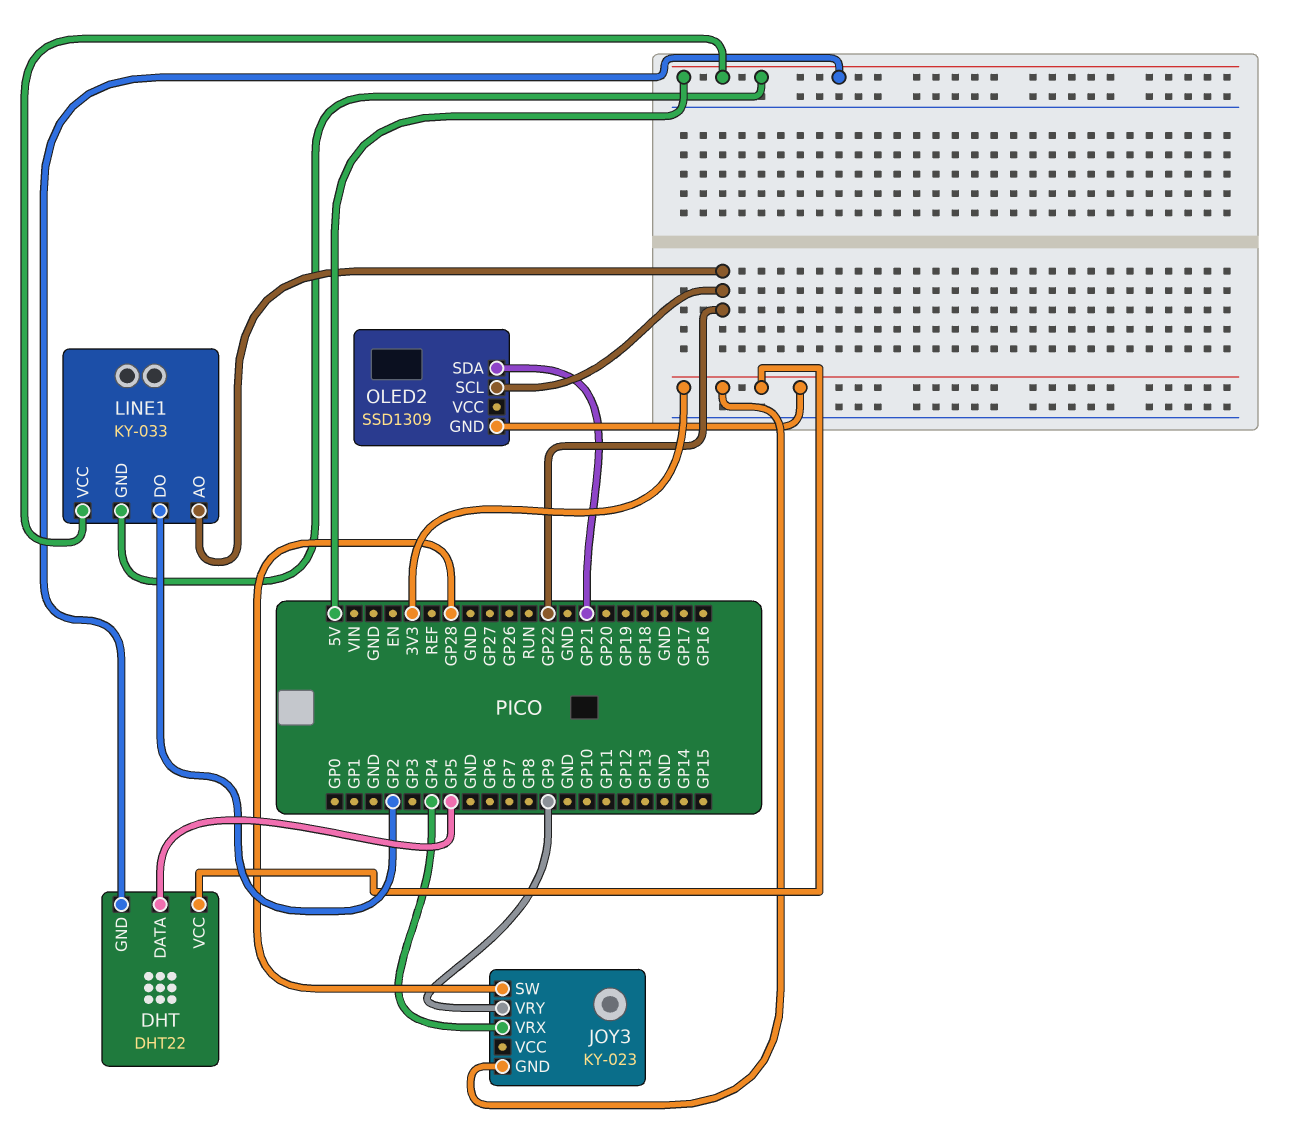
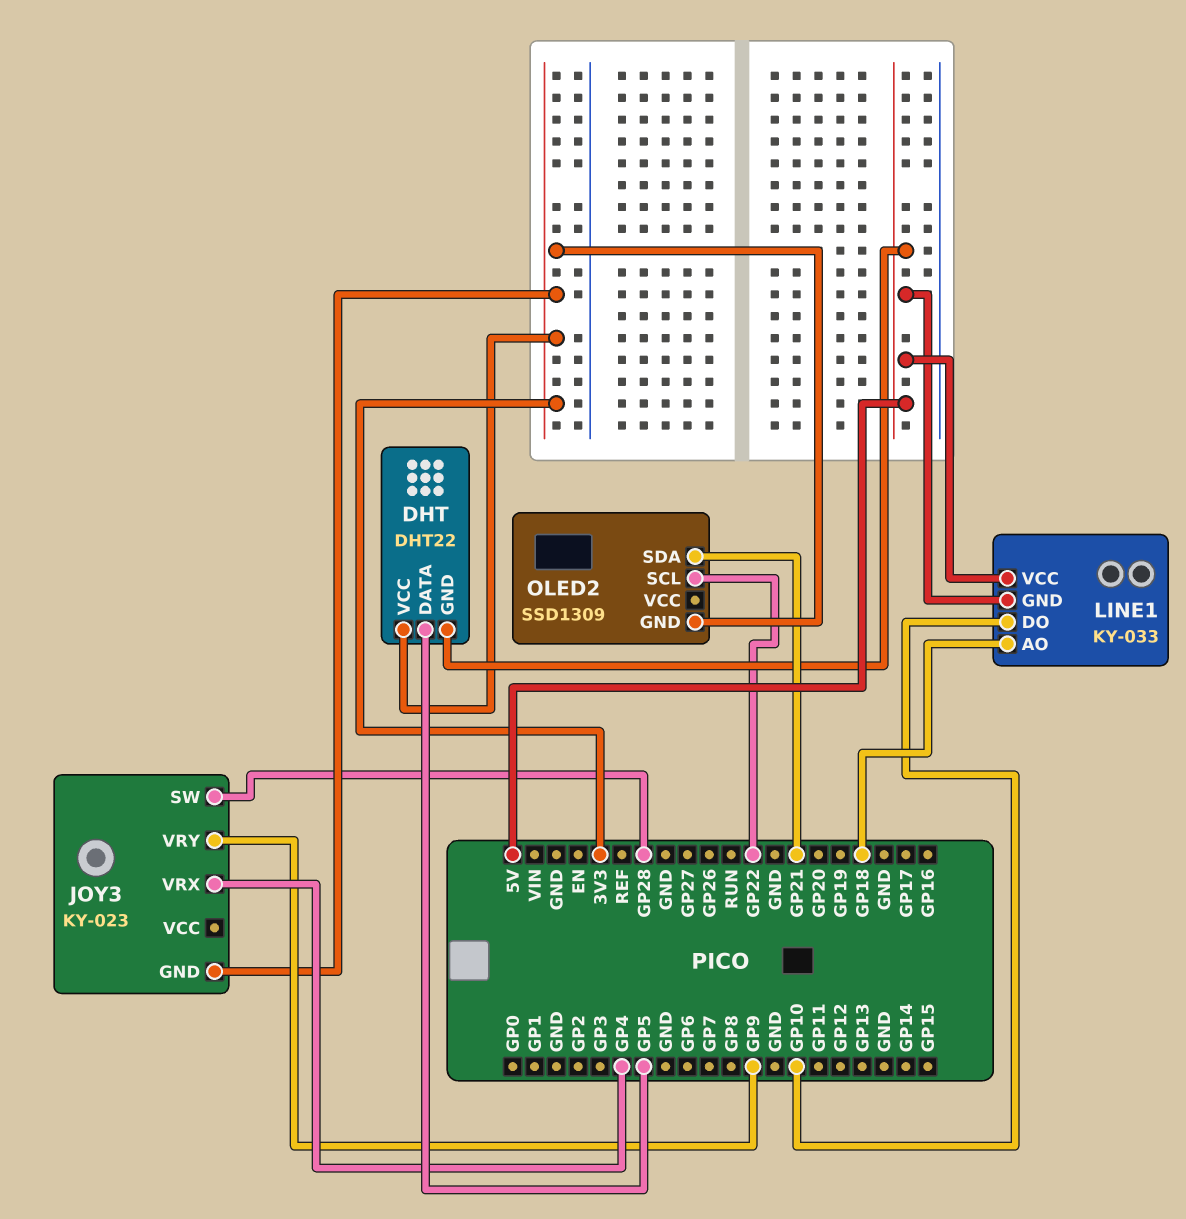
LINE1 pin AO: GP22 -> GP18
LINE1 pin DO: GP2 -> GP10

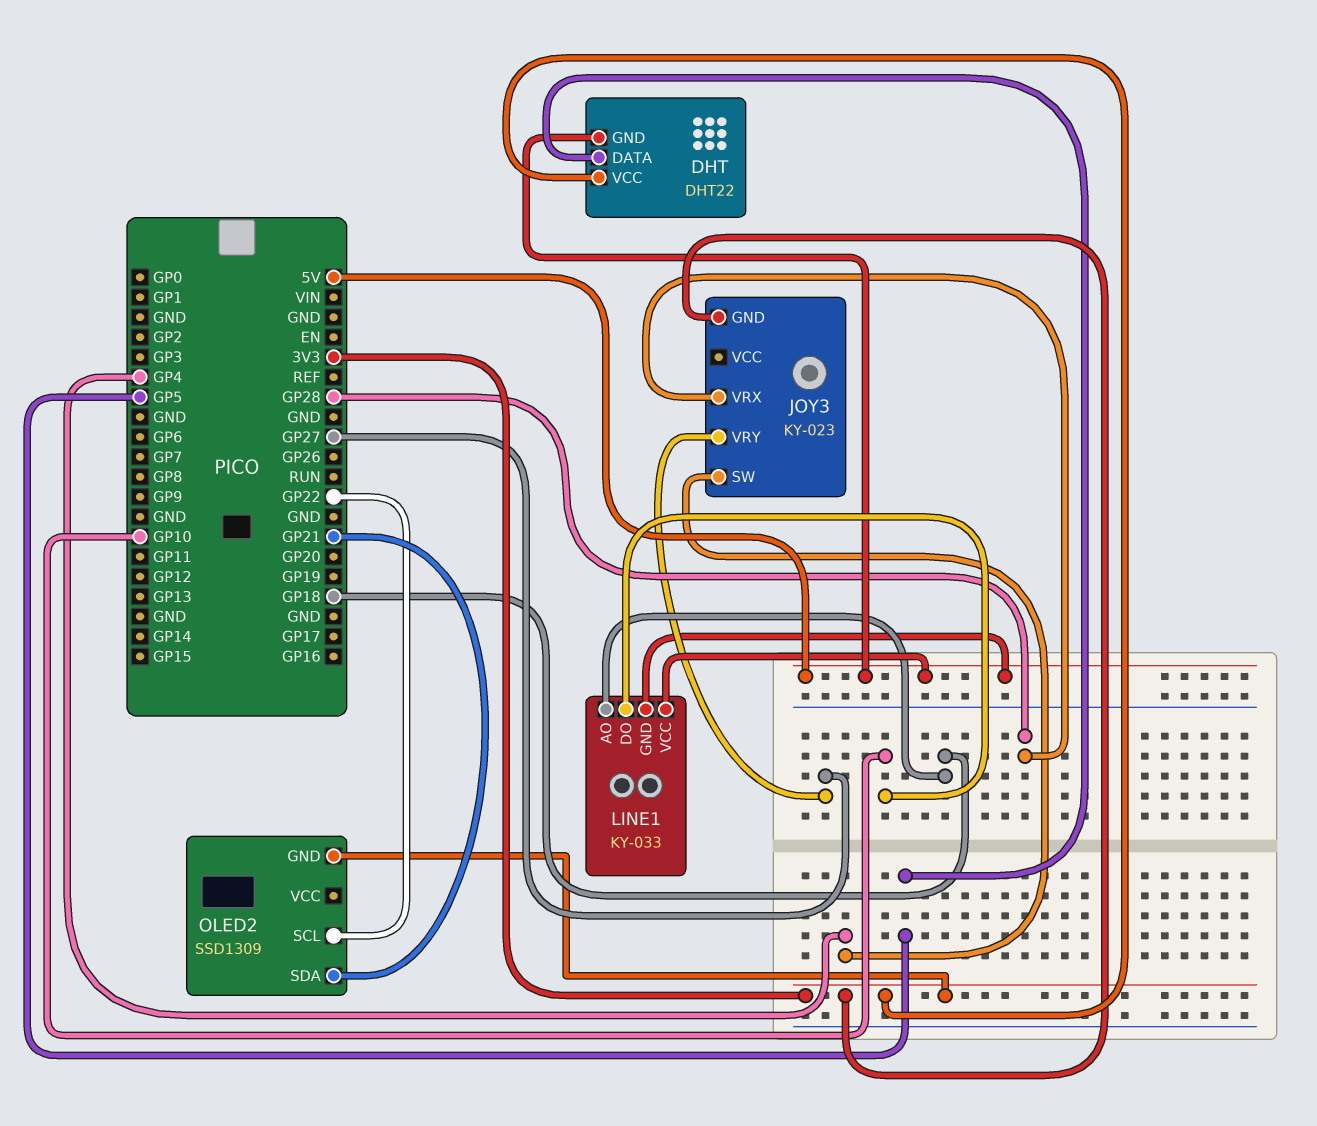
JOY3 pin SW: GP28 -> GP4
JOY3 pin VRX: GP4 -> GP28
JOY3 pin VRY: GP9 -> GP27

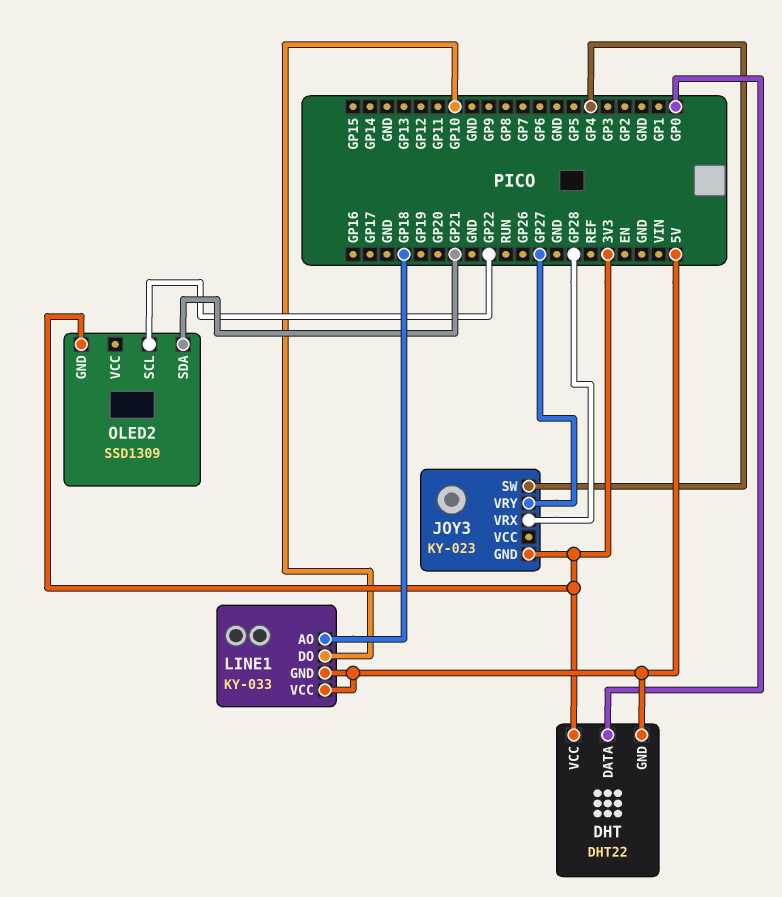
DHT pin DATA: GP5 -> GP0

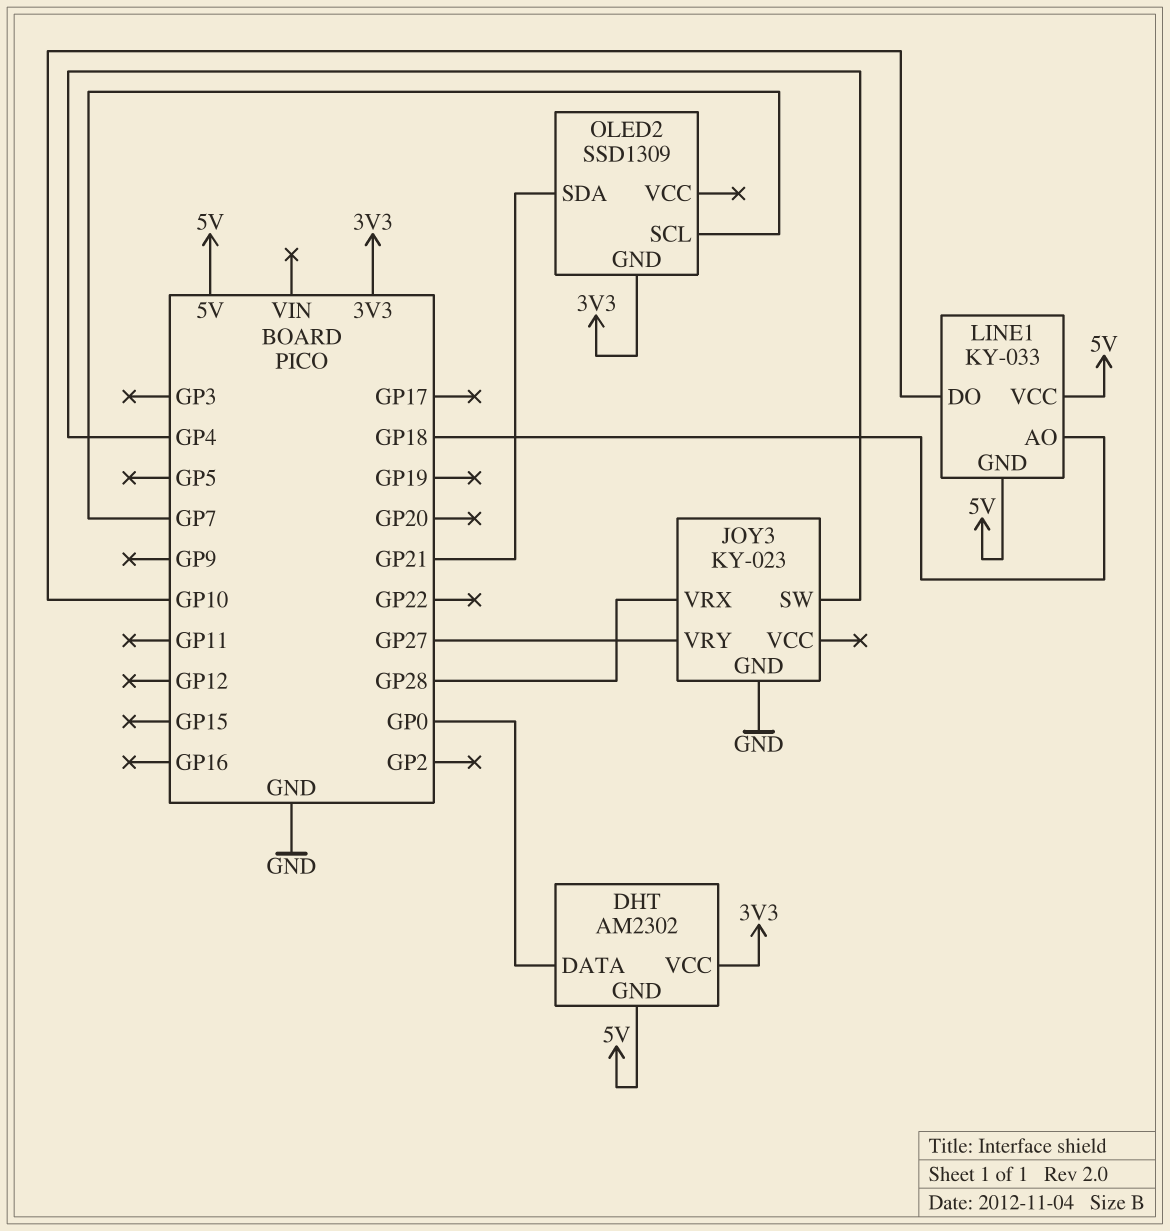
DHT: DHT22 -> AM2302
JOY3 pin GND: 3V3 -> GND
OLED2 pin SCL: GP22 -> GP7

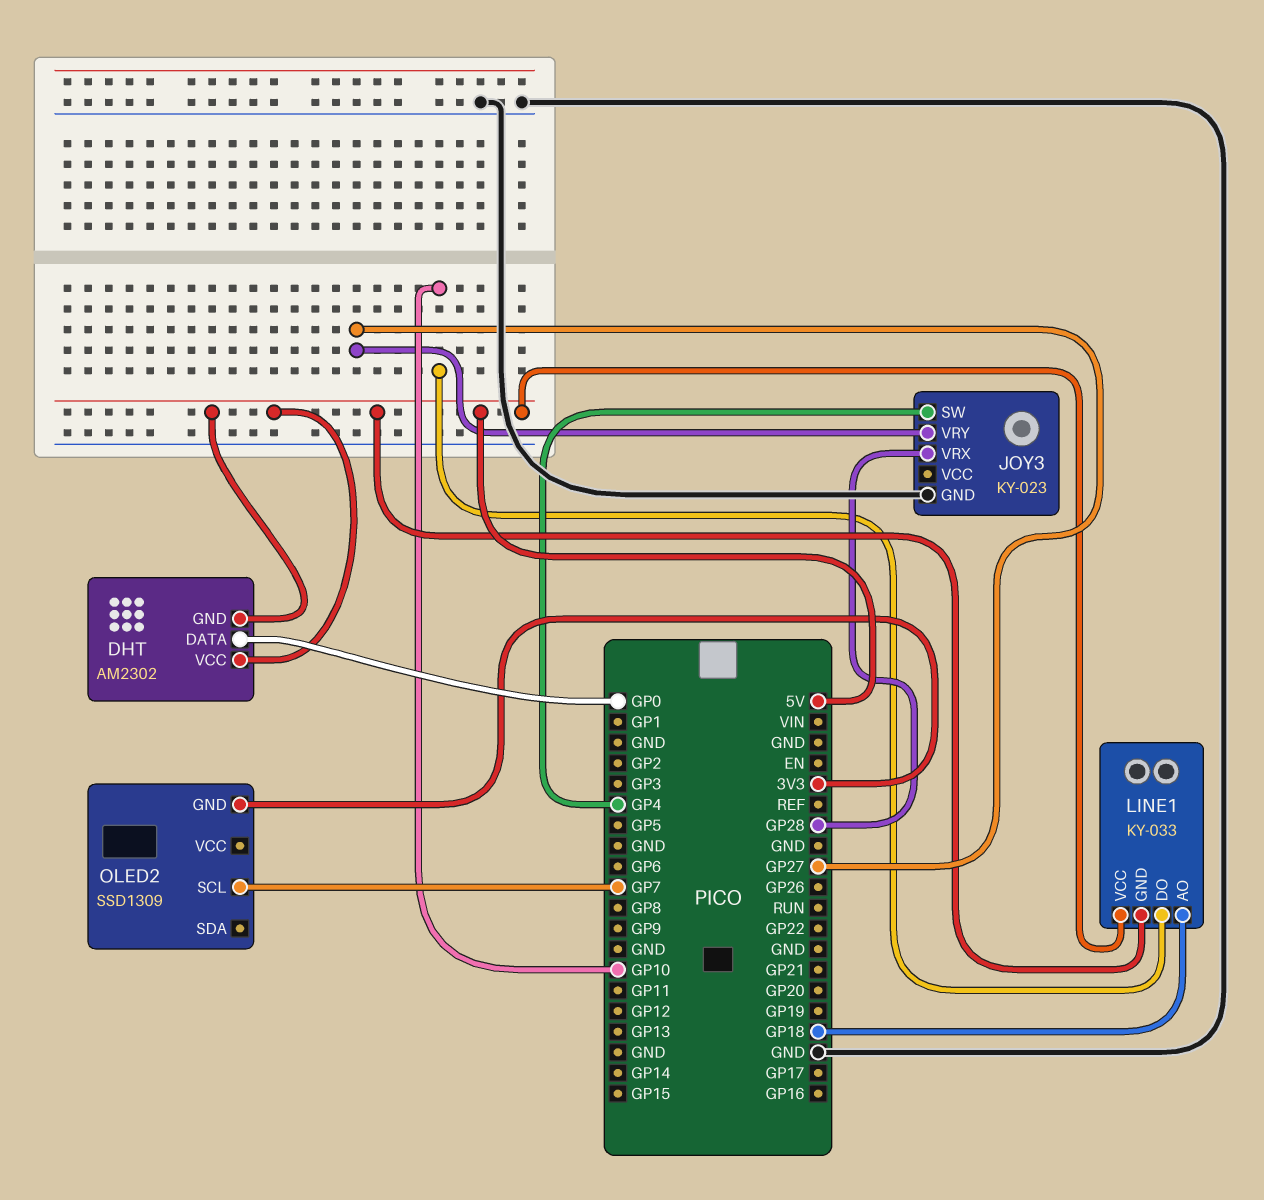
DHT pin VCC: 3V3 -> 5V
OLED2 pin SDA: GP21 -> none

